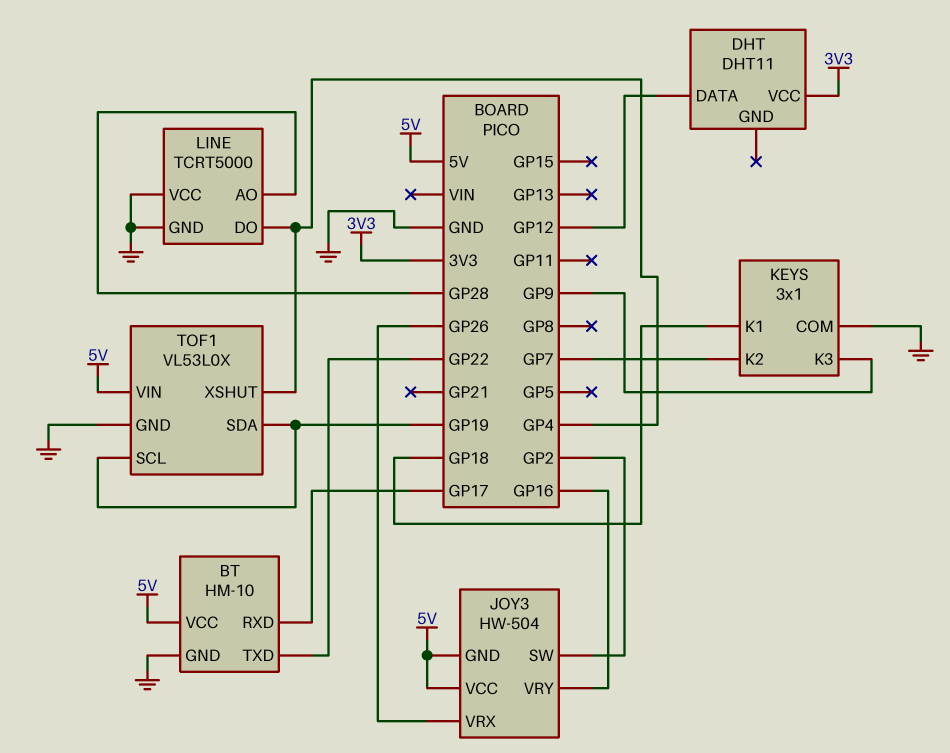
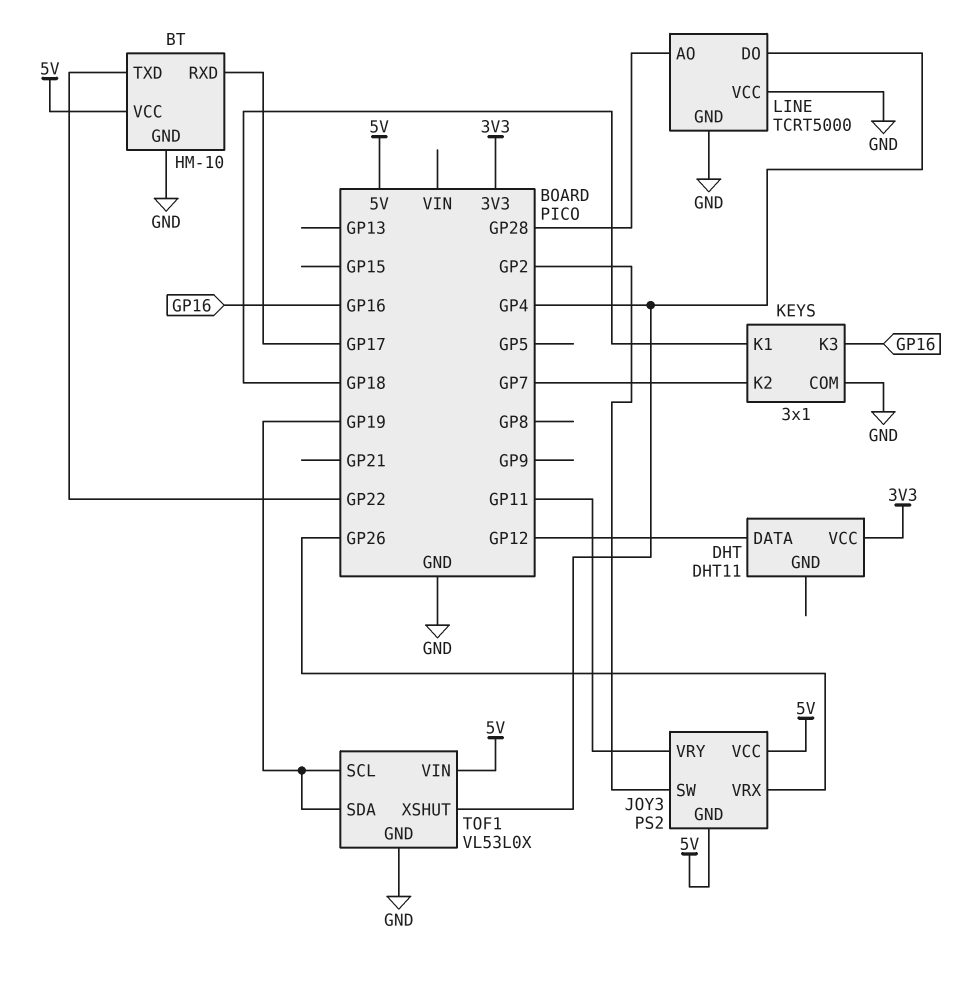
JOY3: HW-504 -> PS2
JOY3 pin VRY: GP16 -> GP11
KEYS pin K3: GP9 -> GP16

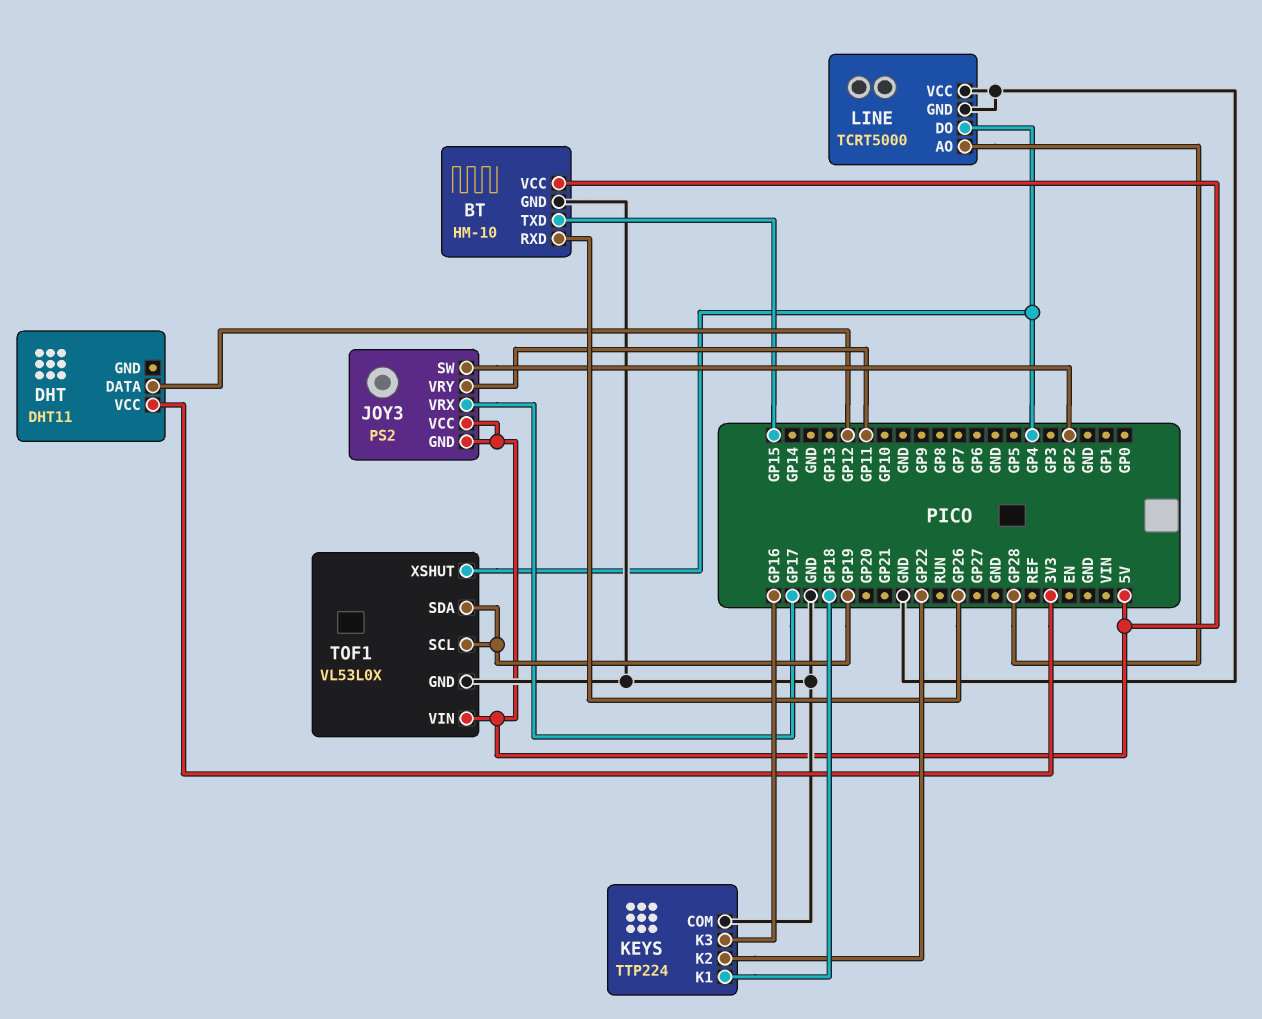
BT pin RXD: GP17 -> GP26
BT pin TXD: GP22 -> GP15
JOY3 pin VRX: GP26 -> GP17
KEYS: 3x1 -> TTP224
KEYS pin K2: GP7 -> GP22

